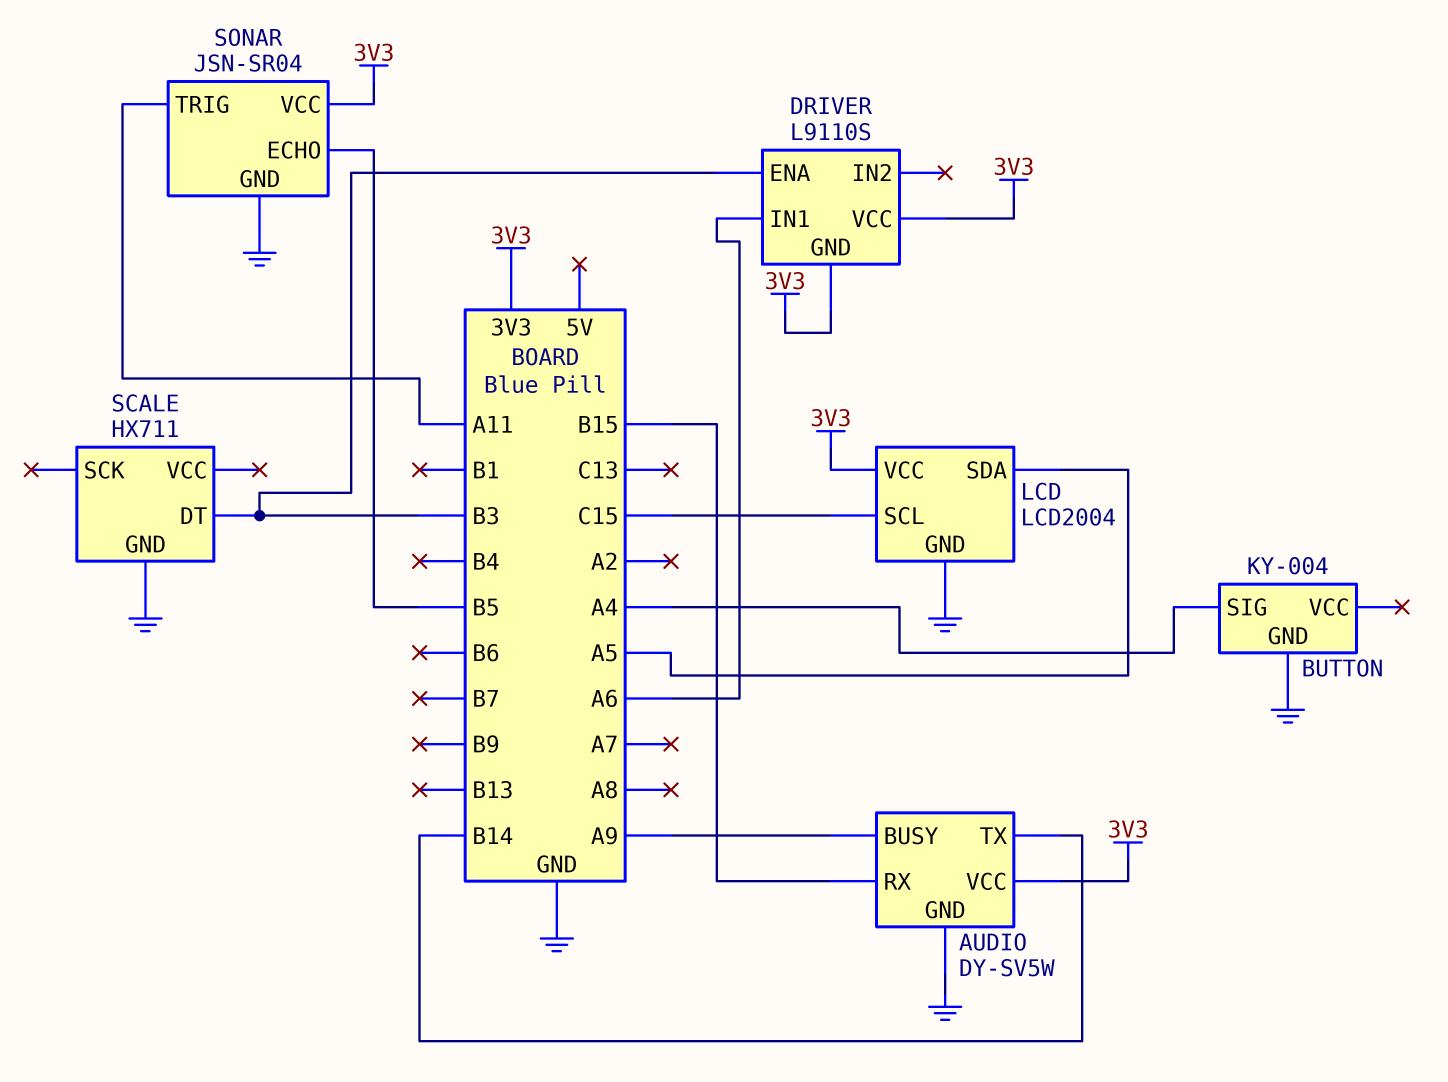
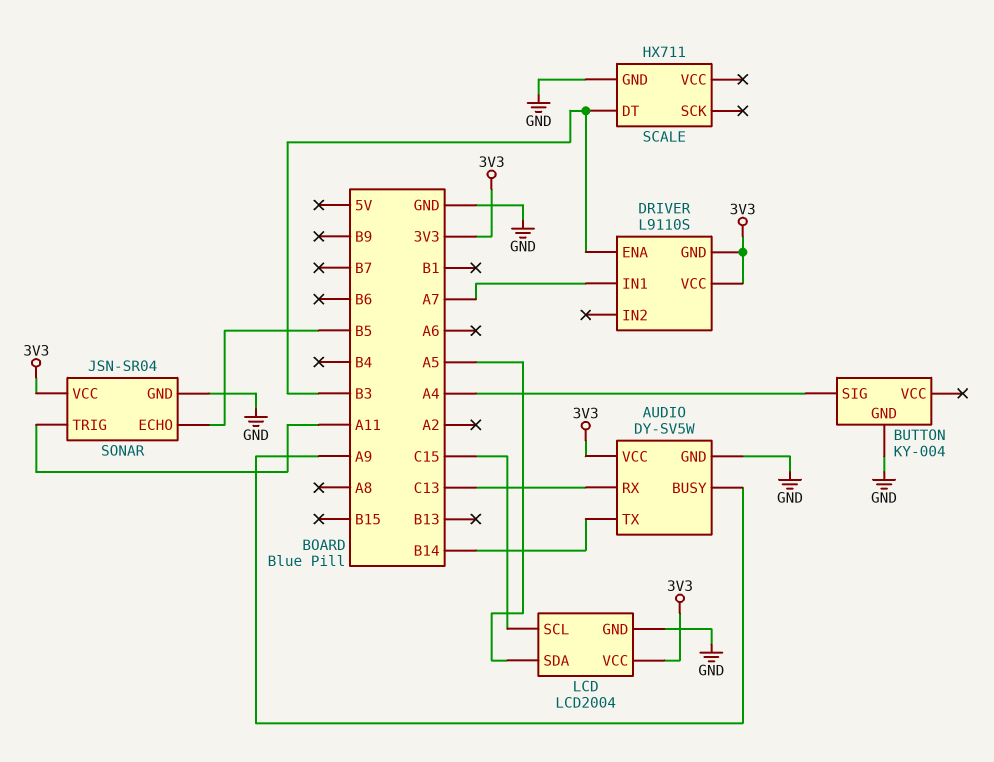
AUDIO pin RX: B15 -> C13
DRIVER pin IN1: A6 -> A7

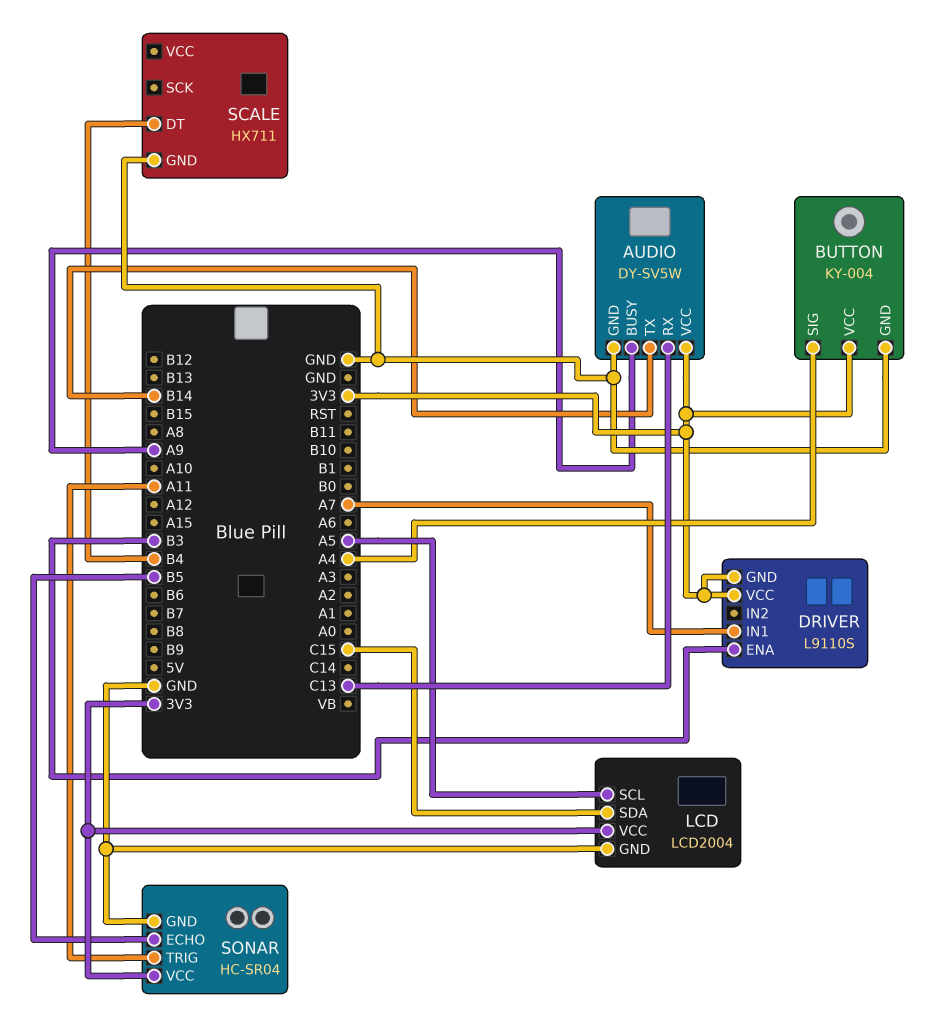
BUTTON pin VCC: none -> 3V3
LCD pin SCL: C15 -> A5
LCD pin SDA: A5 -> C15
SCALE pin DT: B3 -> B4
SONAR: JSN-SR04 -> HC-SR04

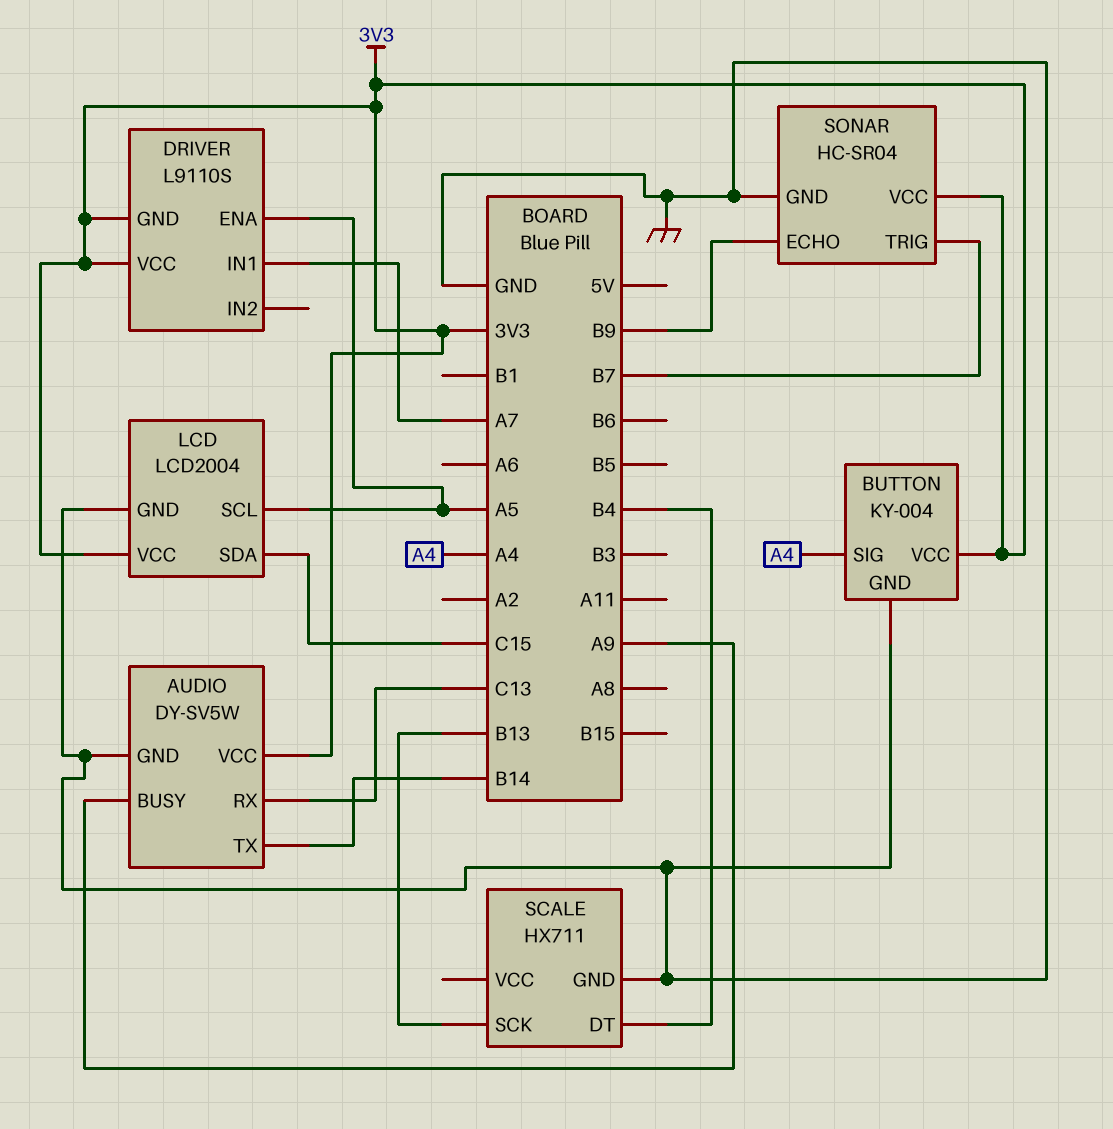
DRIVER pin ENA: B3 -> A5
SCALE pin SCK: none -> B13
SONAR pin ECHO: B5 -> B9
SONAR pin TRIG: A11 -> B7

